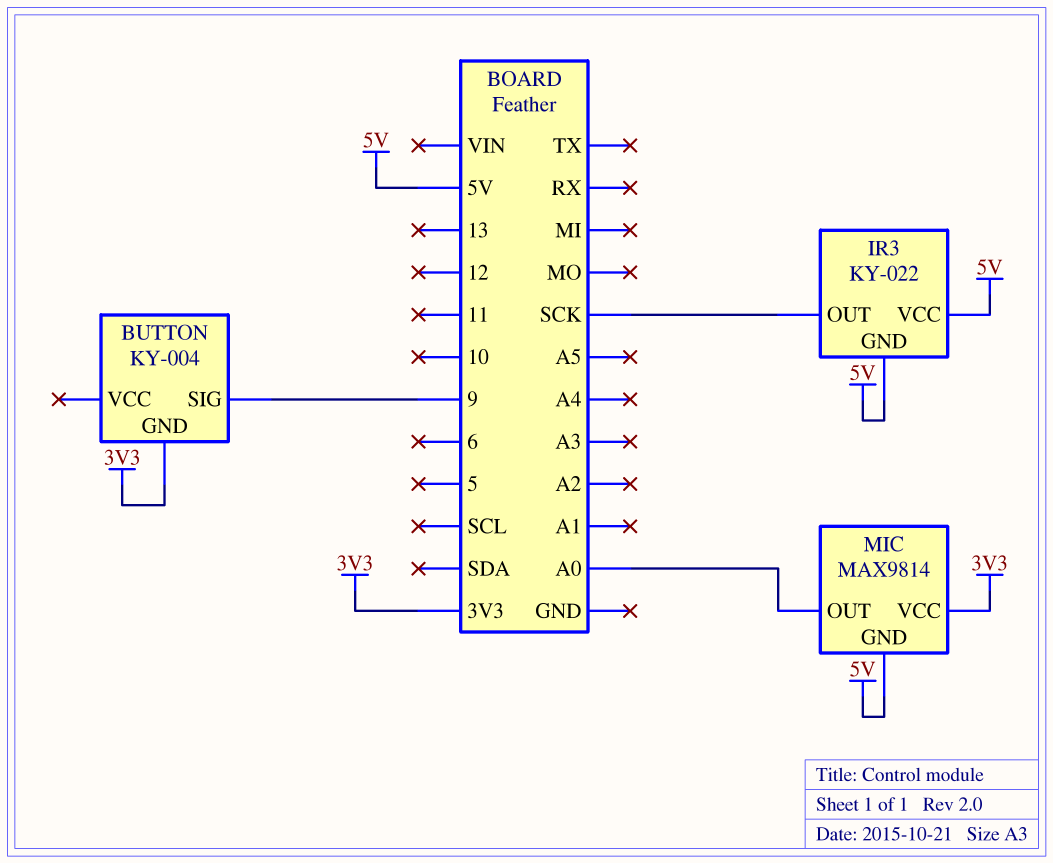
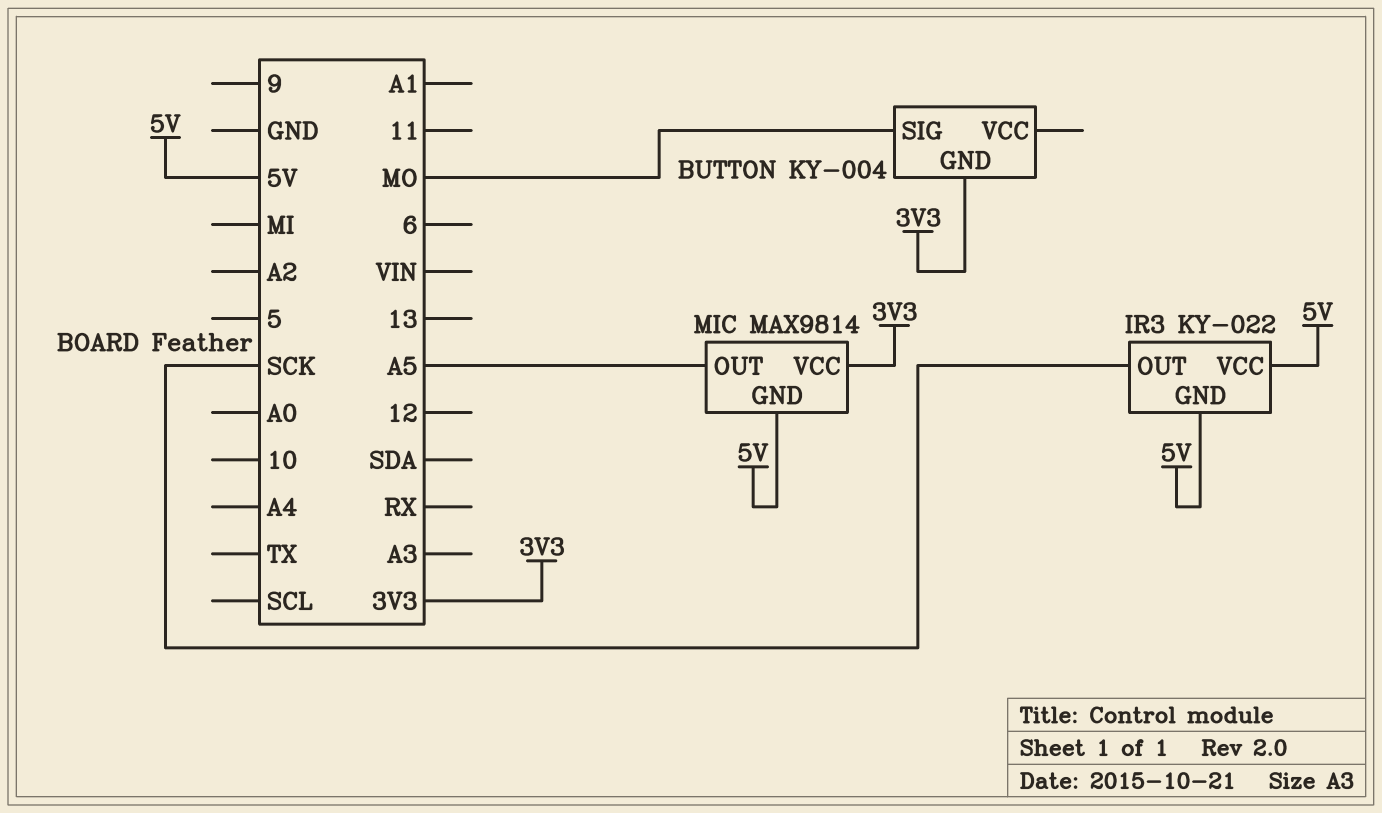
BUTTON pin SIG: 9 -> MO
MIC pin OUT: A0 -> A5

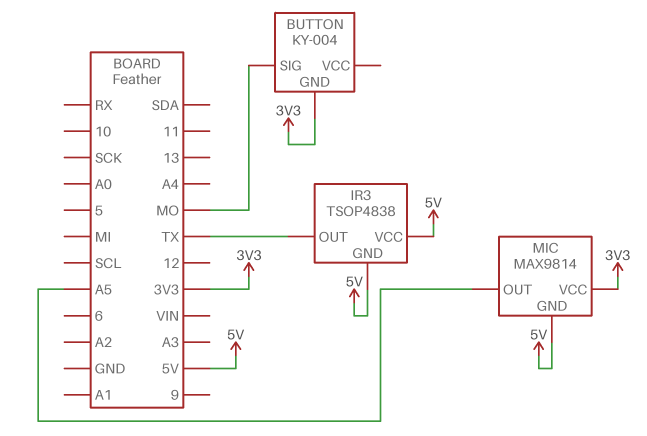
IR3: KY-022 -> TSOP4838
IR3 pin OUT: SCK -> TX

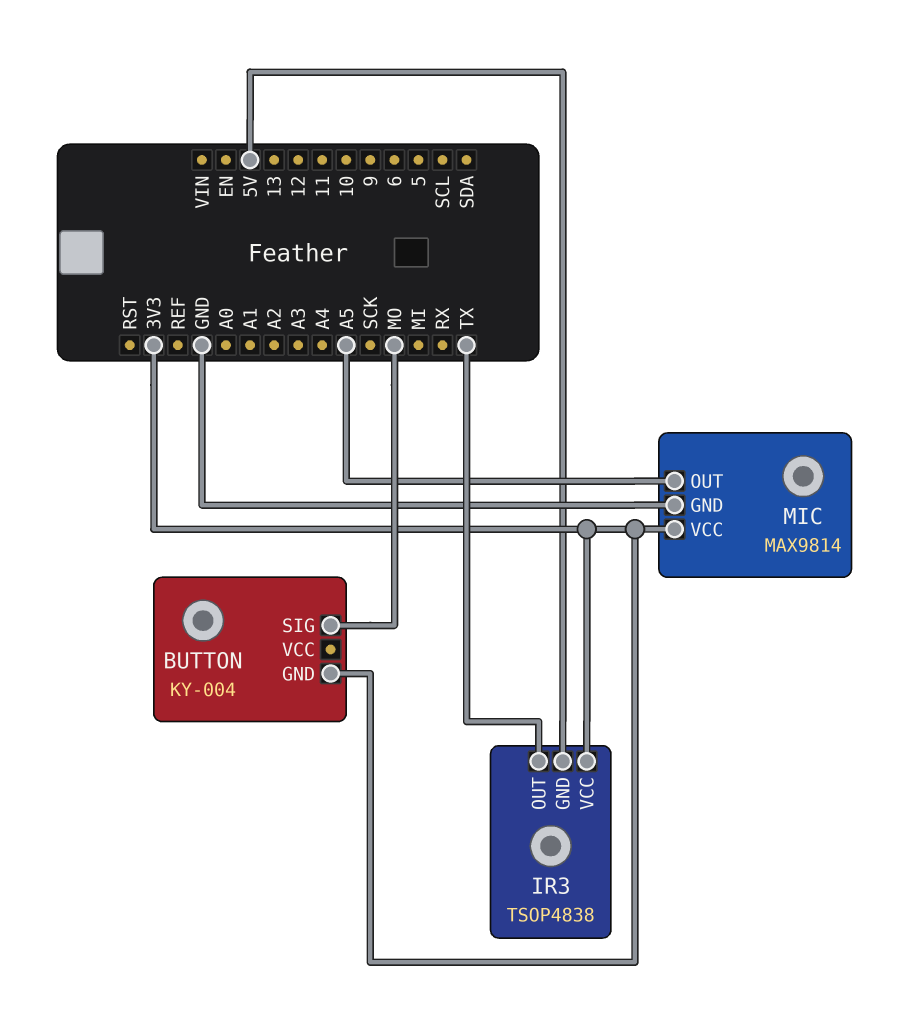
IR3 pin VCC: 5V -> 3V3
MIC pin GND: 5V -> GND

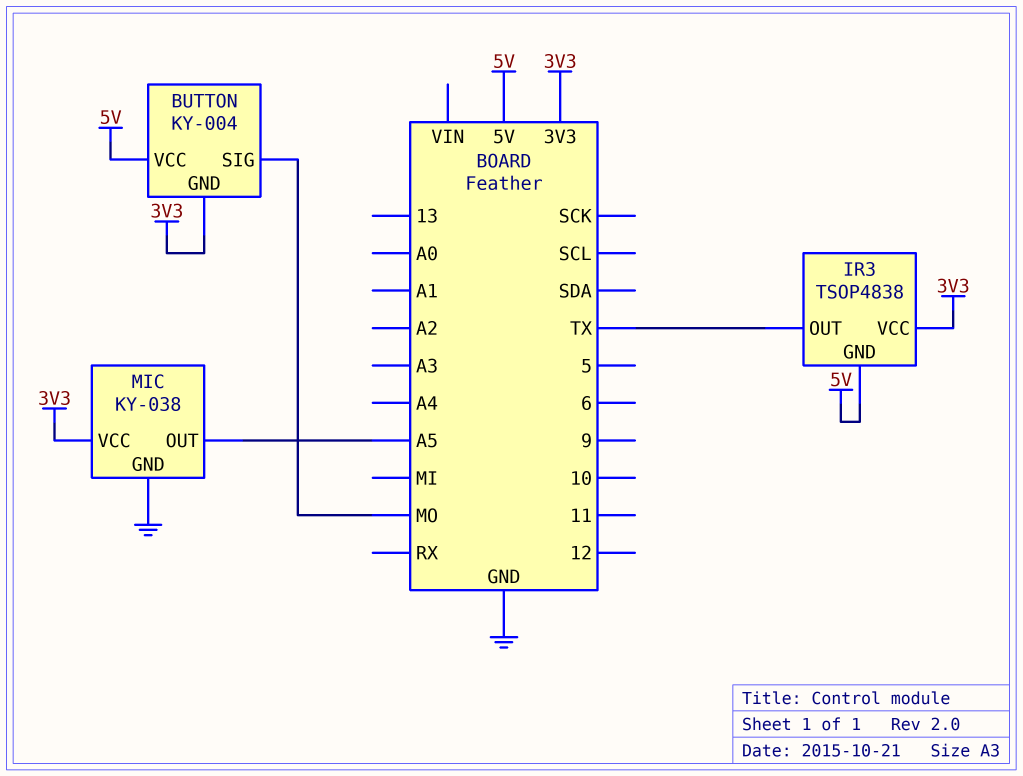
BUTTON pin VCC: none -> 5V
MIC: MAX9814 -> KY-038

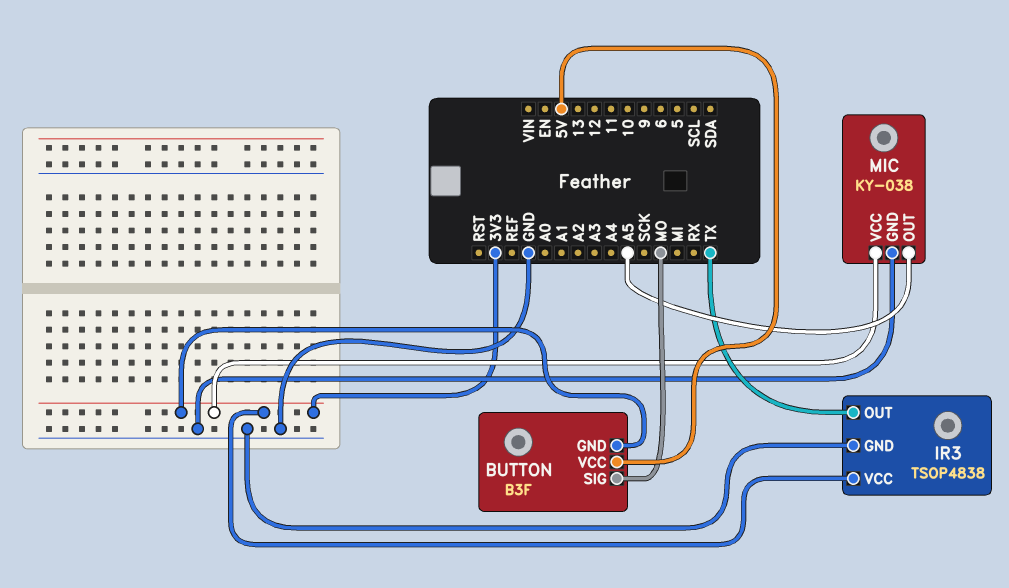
BUTTON: KY-004 -> B3F
IR3 pin GND: 5V -> GND

